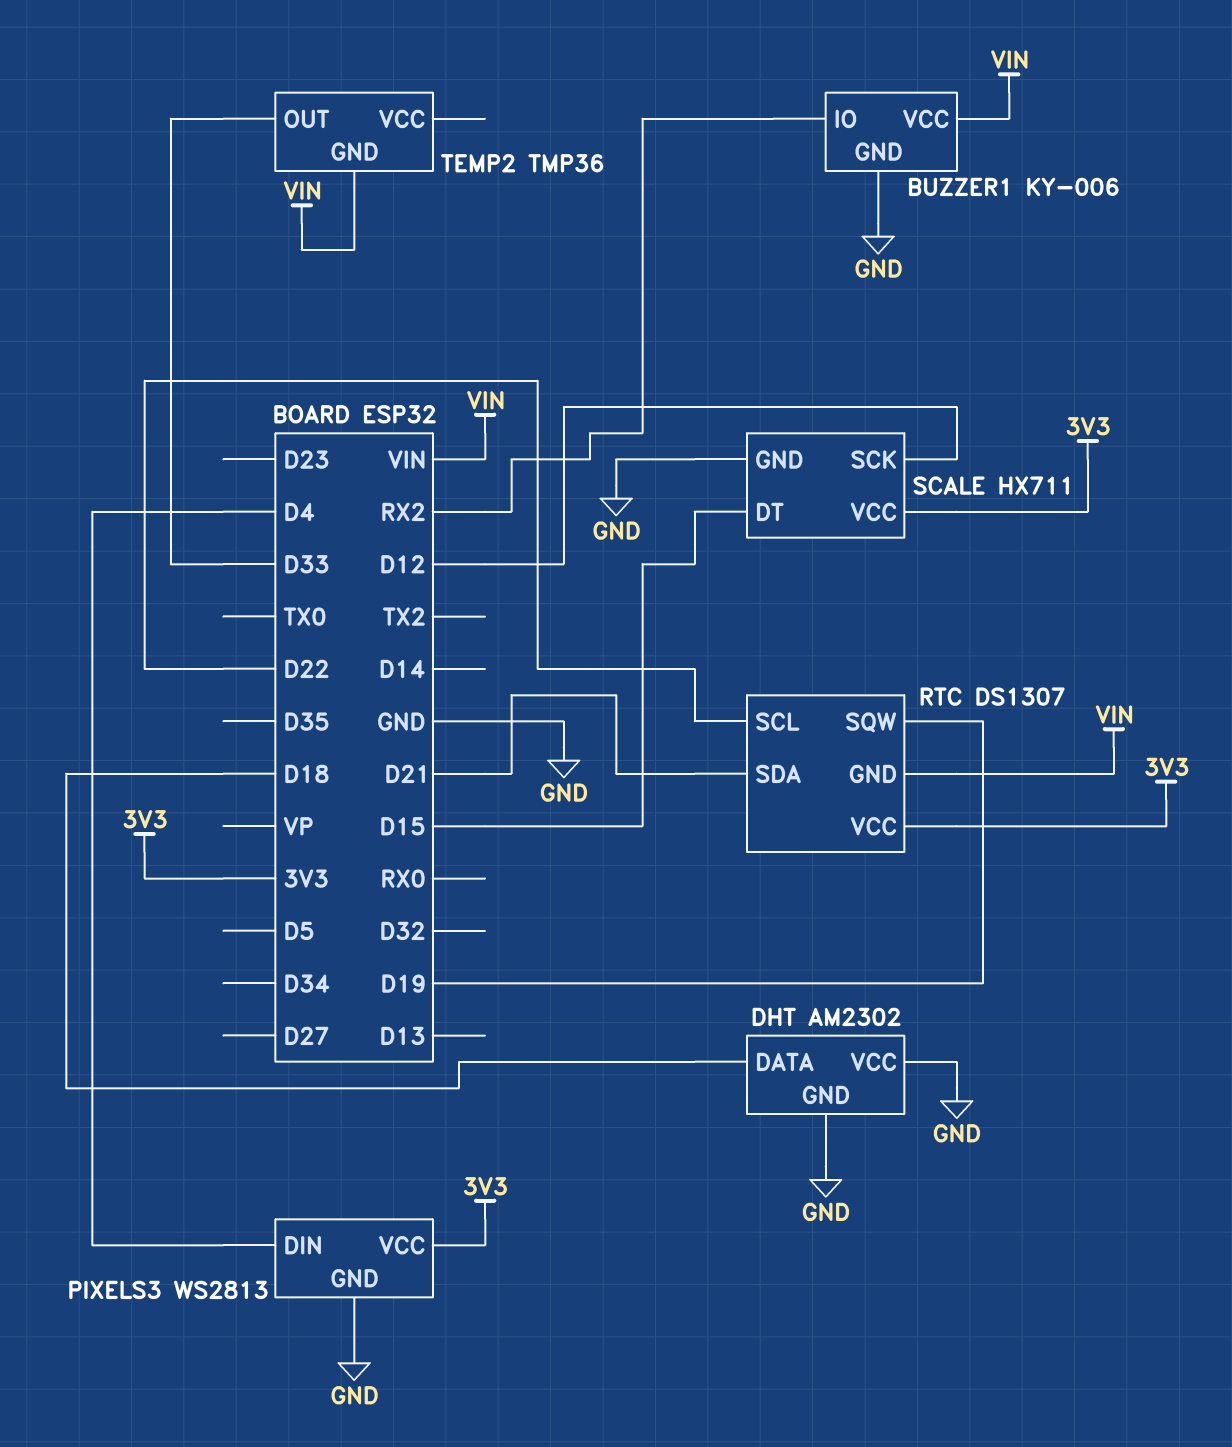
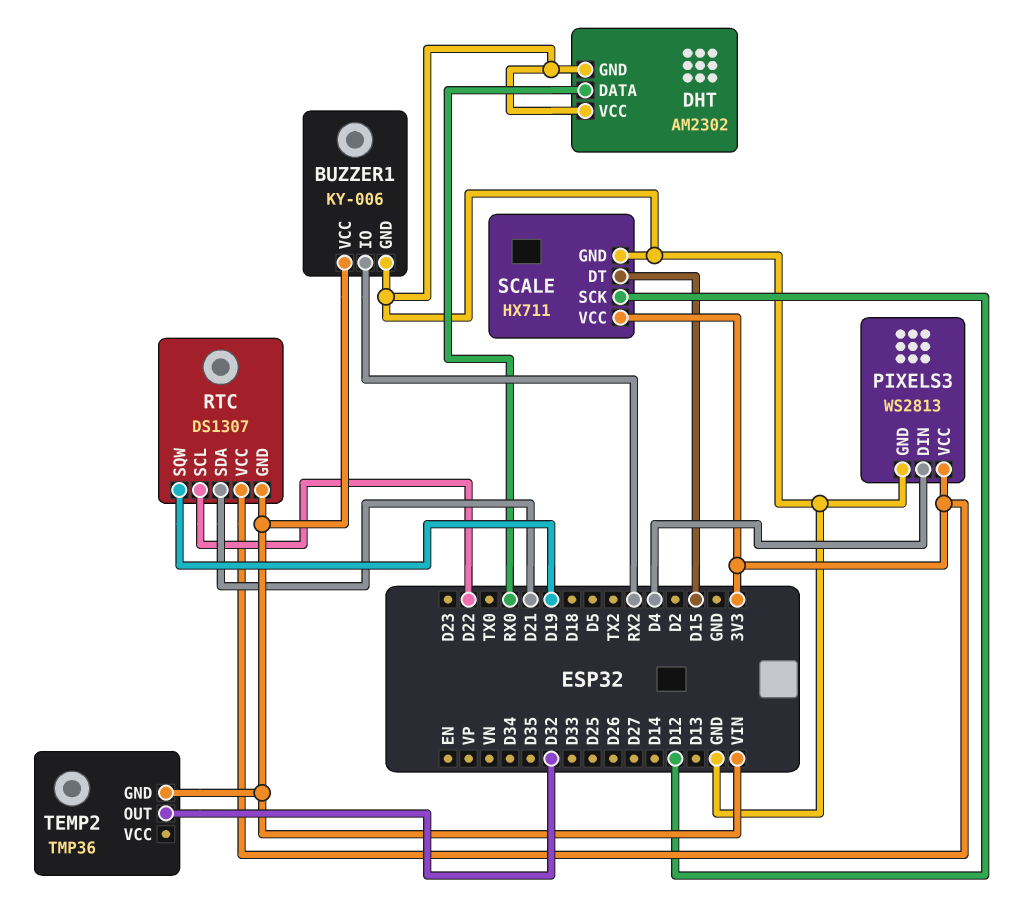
DHT pin DATA: D18 -> RX0
TEMP2 pin OUT: D33 -> D32

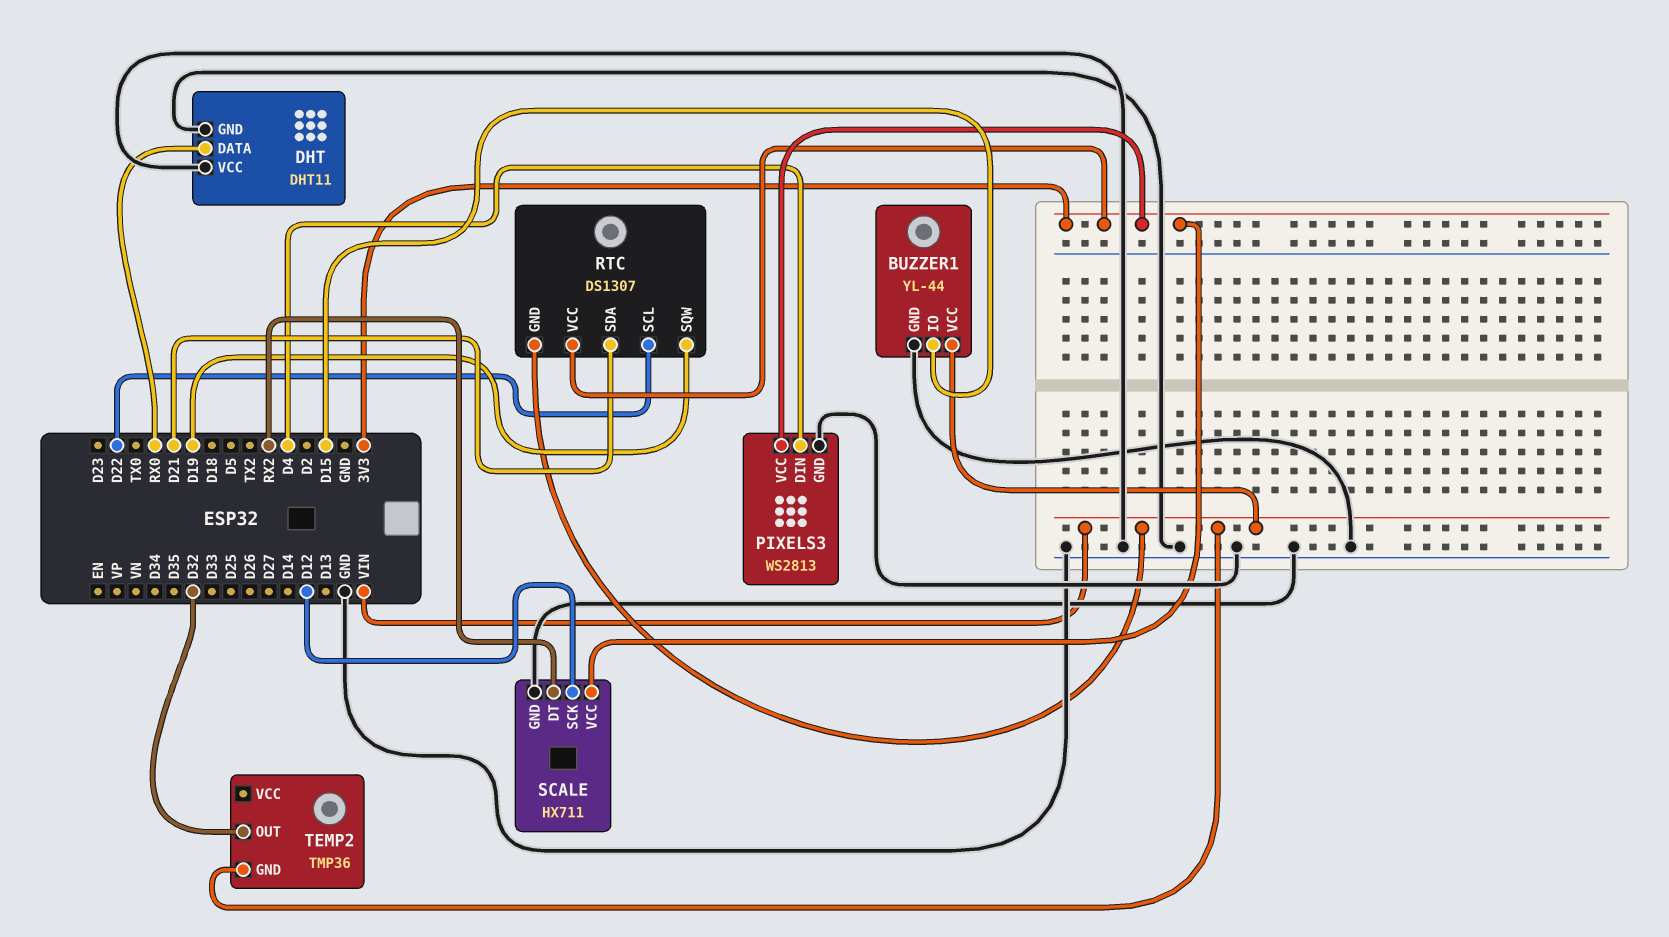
BUZZER1: KY-006 -> YL-44
BUZZER1 pin IO: RX2 -> D15
DHT: AM2302 -> DHT11
SCALE pin DT: D15 -> RX2

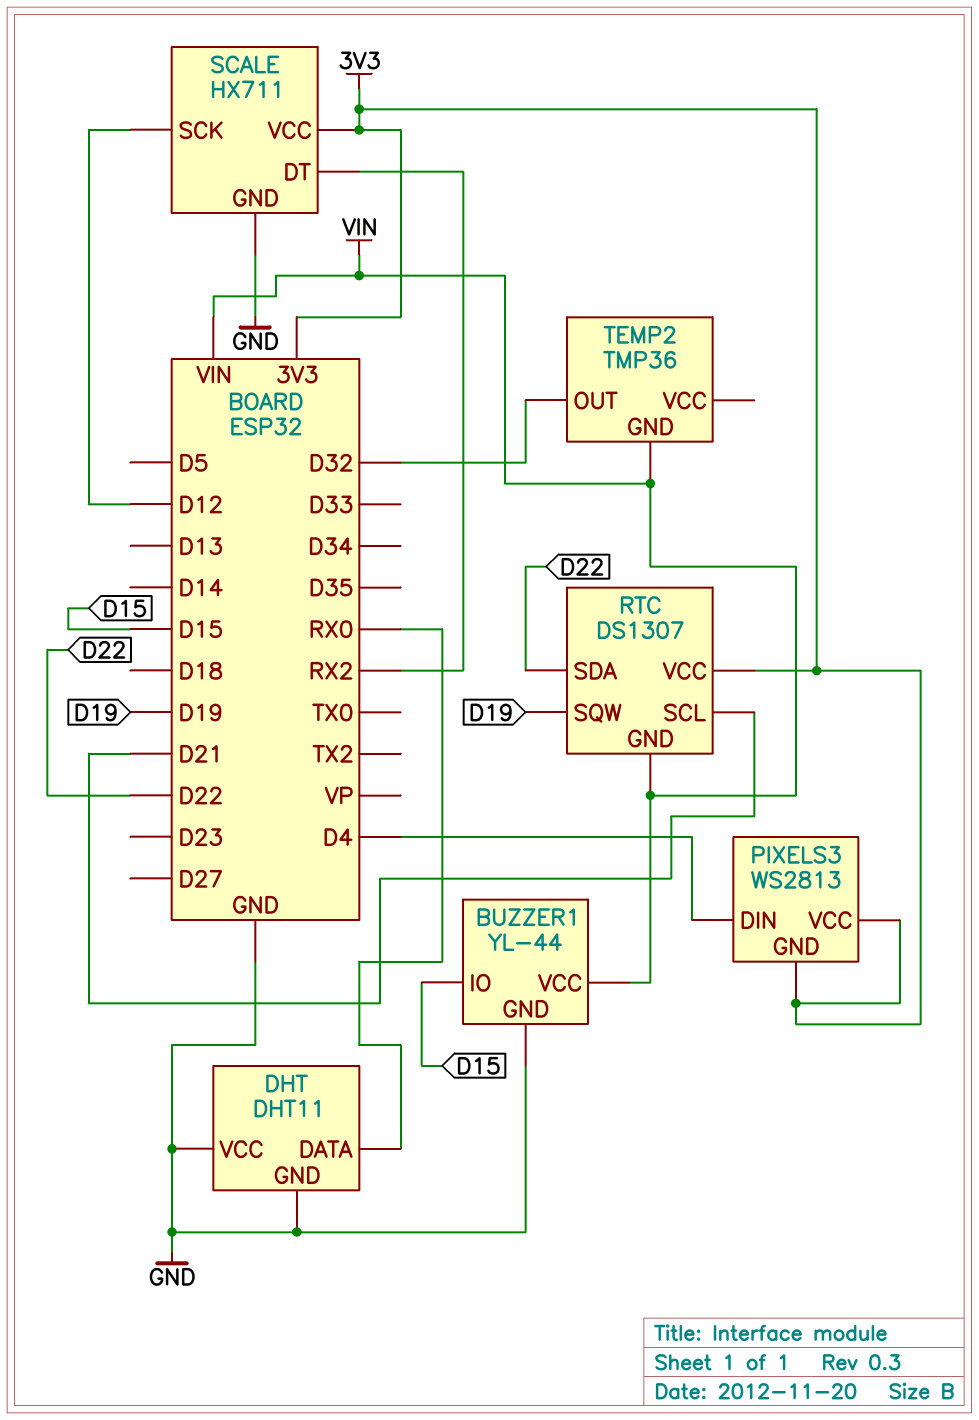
PIXELS3 pin GND: GND -> 3V3
RTC pin SCL: D22 -> D21
RTC pin SDA: D21 -> D22

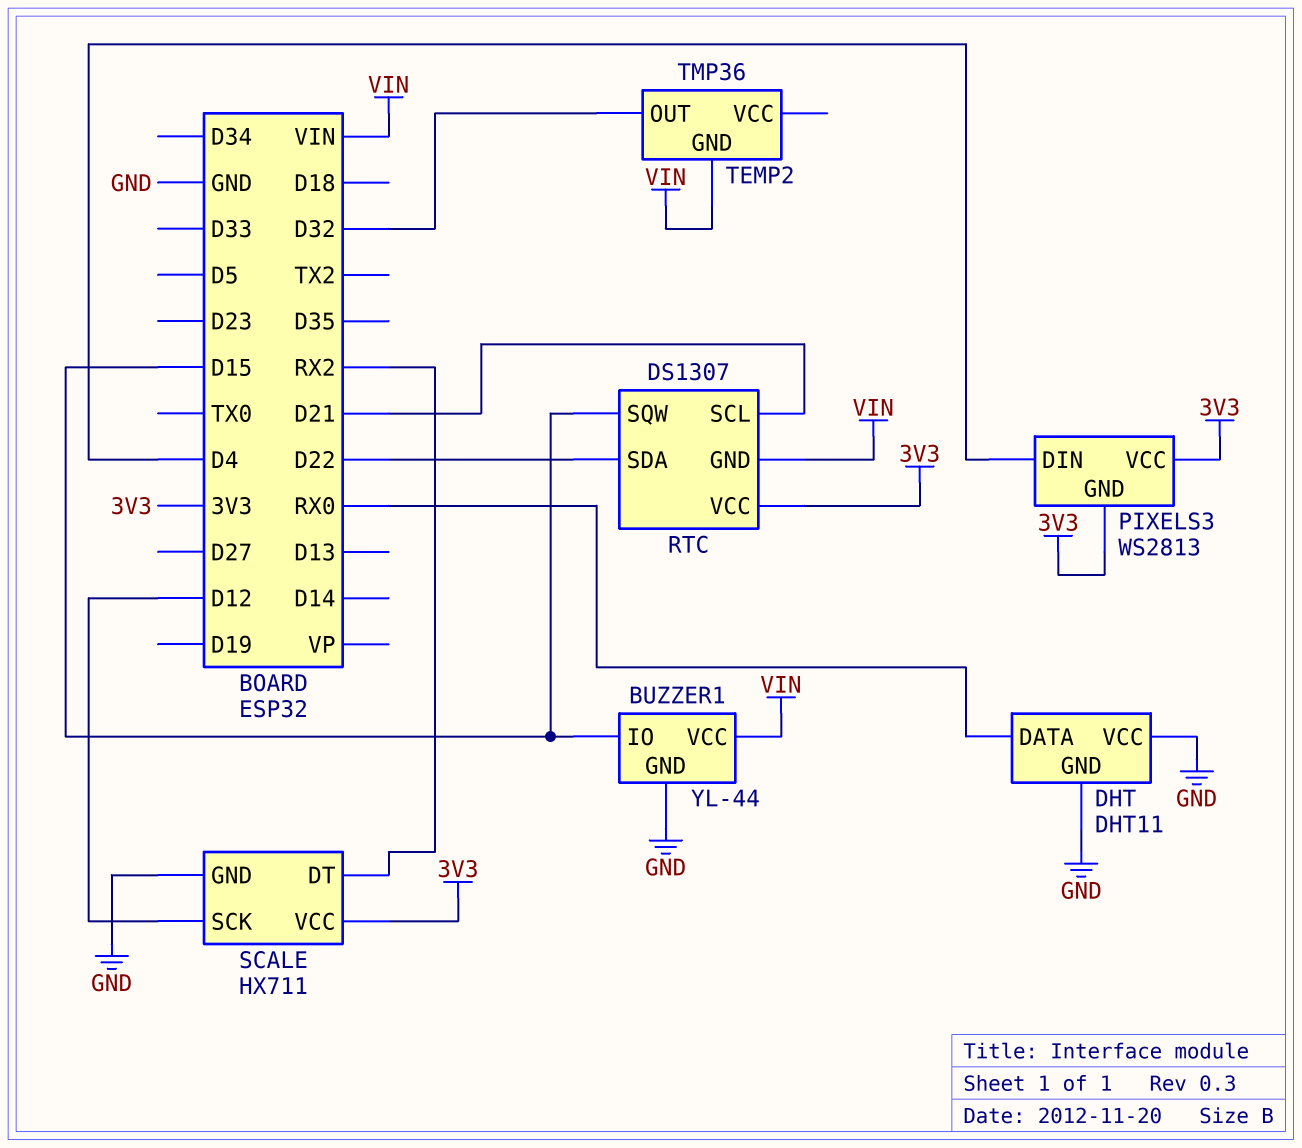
RTC pin SQW: D19 -> D15

